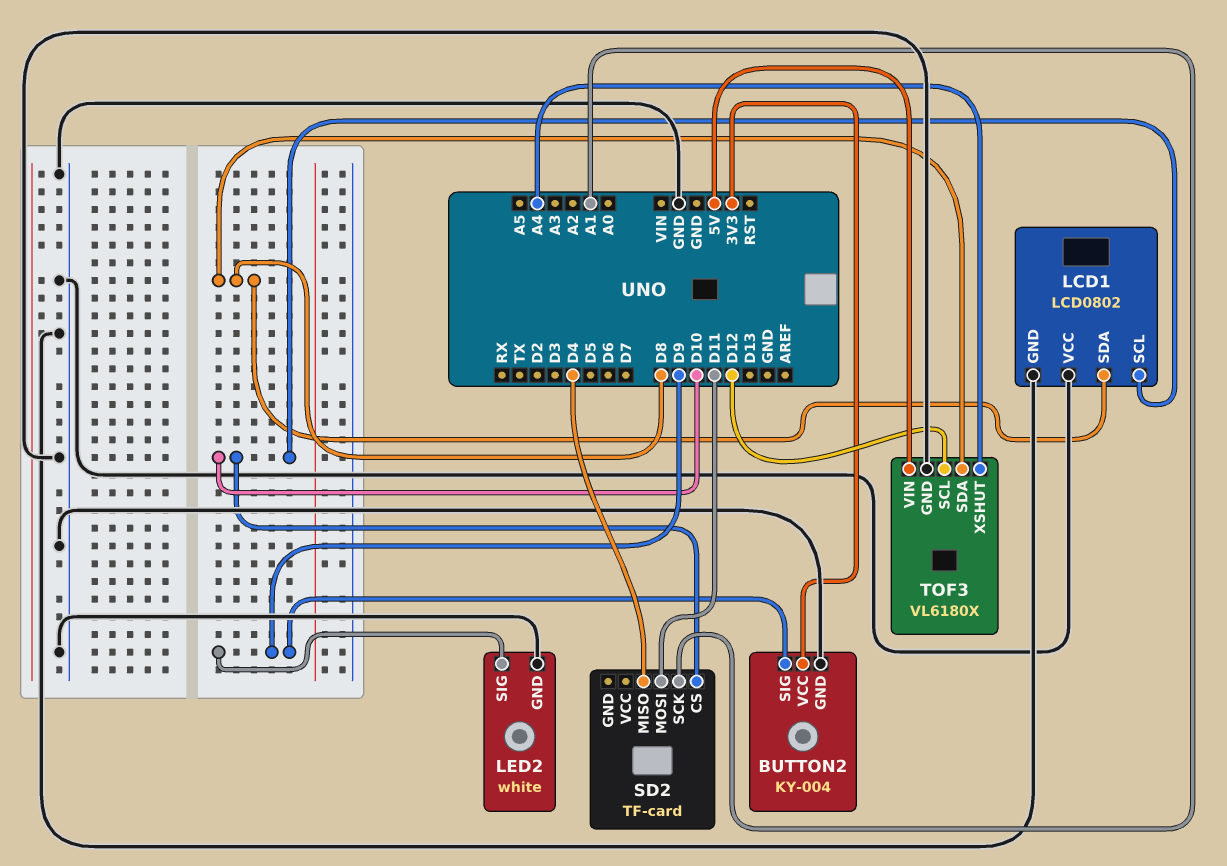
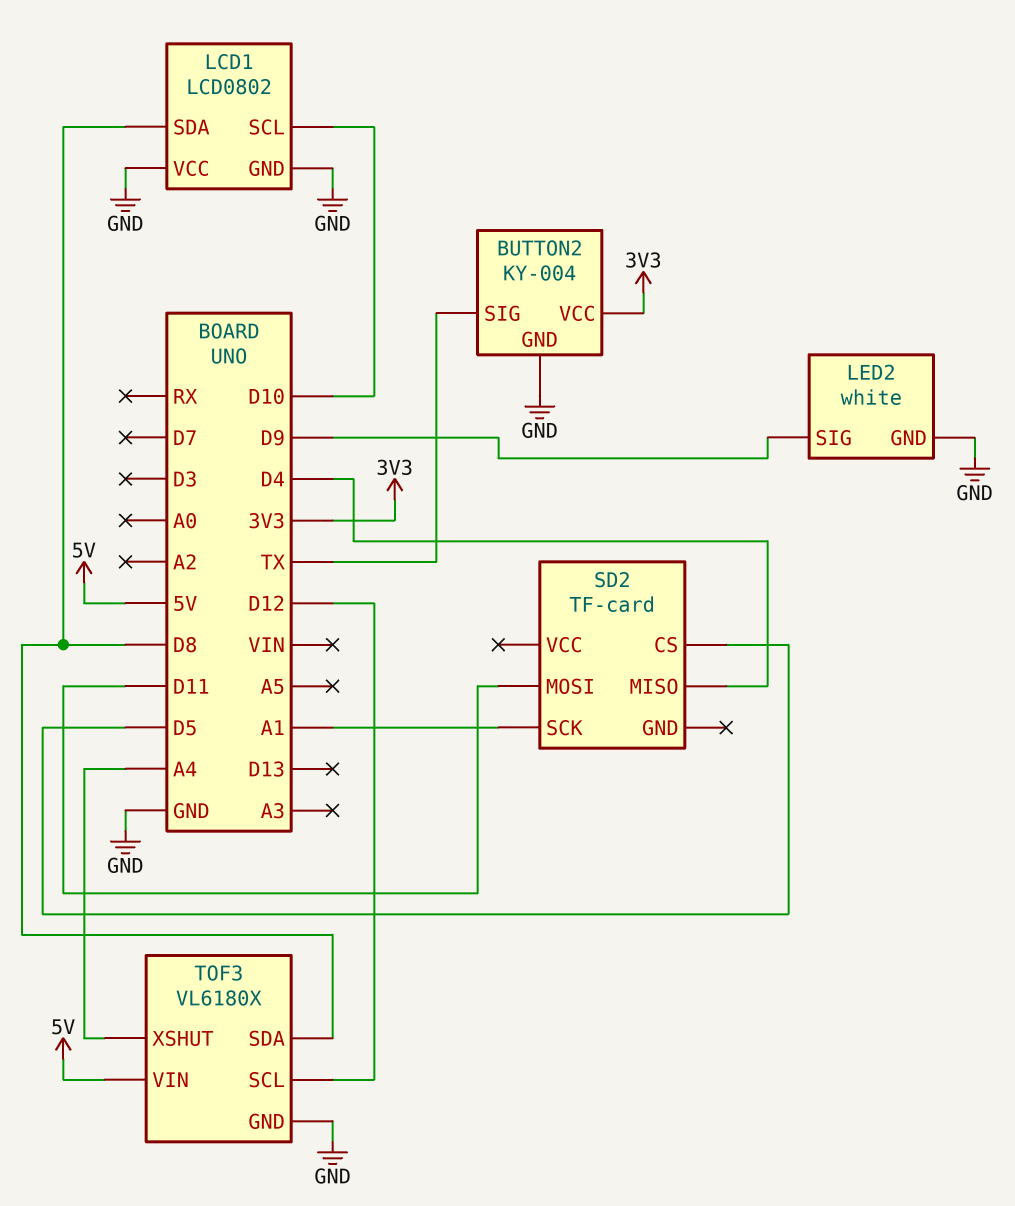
BUTTON2 pin SIG: D9 -> TX
SD2 pin CS: D10 -> D5

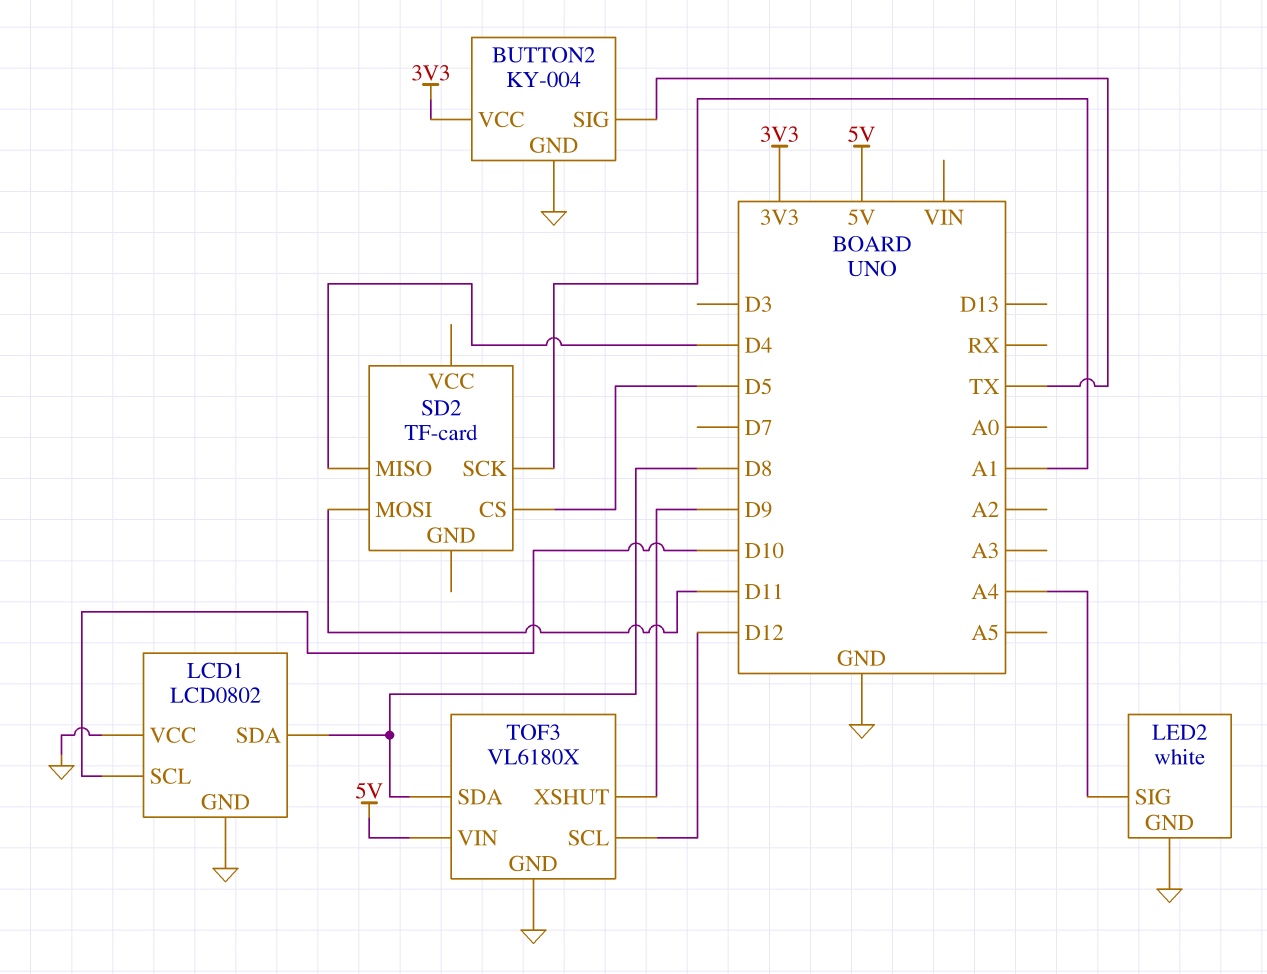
LED2 pin SIG: D9 -> A4
TOF3 pin XSHUT: A4 -> D9

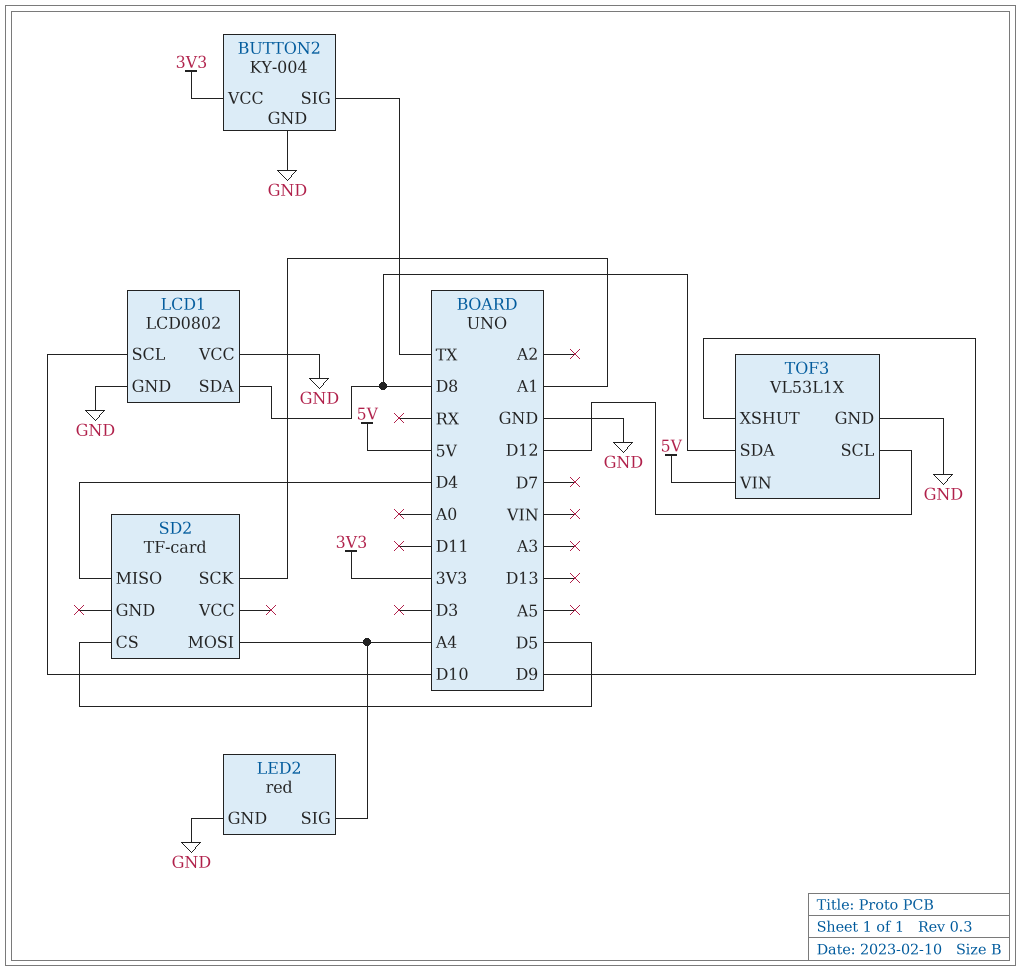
LED2: white -> red
SD2 pin MOSI: D11 -> A4
TOF3: VL6180X -> VL53L1X

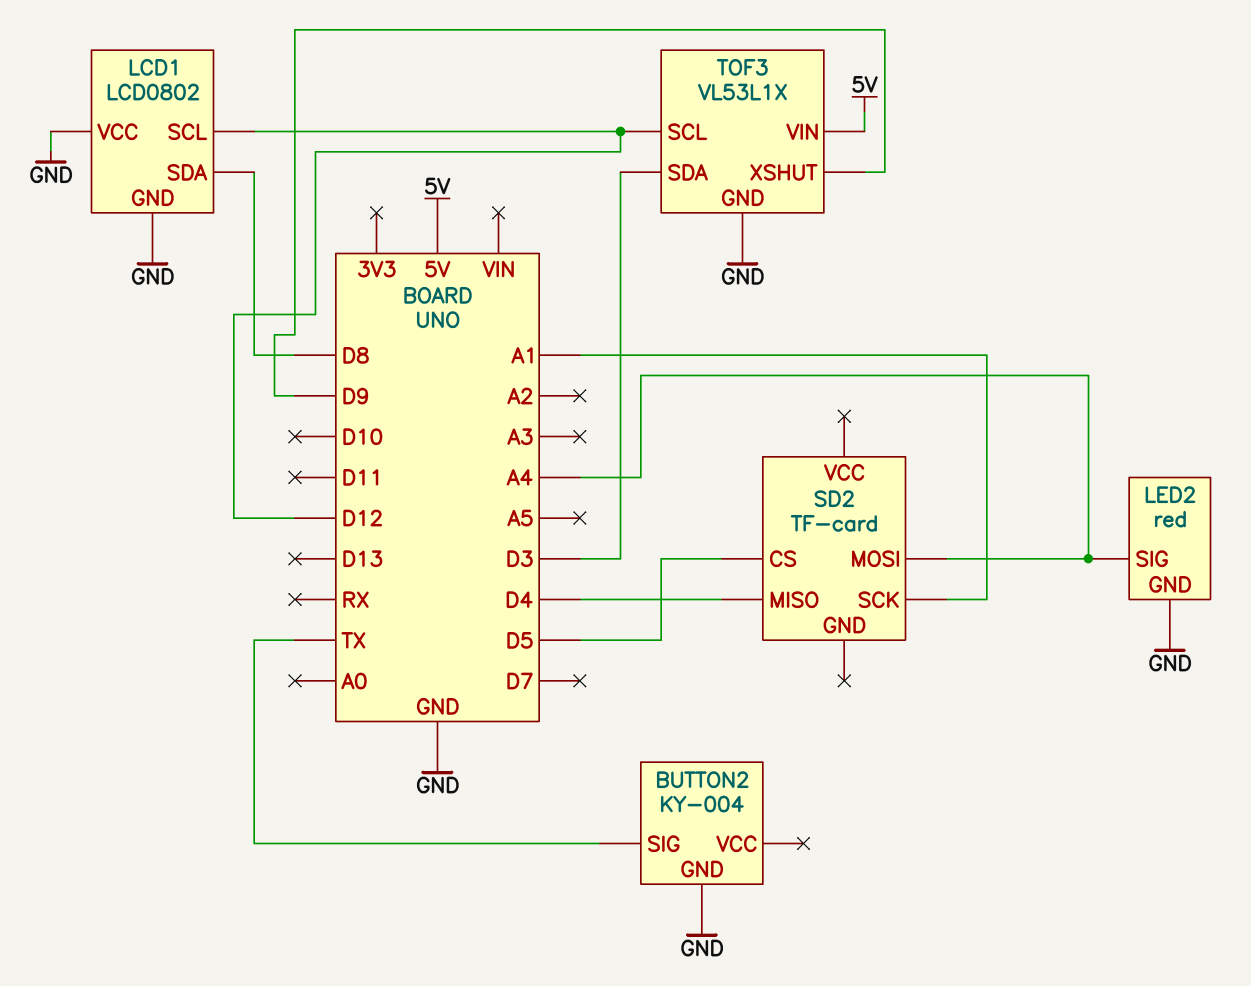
BUTTON2 pin VCC: 3V3 -> none
LCD1 pin SCL: D10 -> D12
TOF3 pin SDA: D8 -> D3

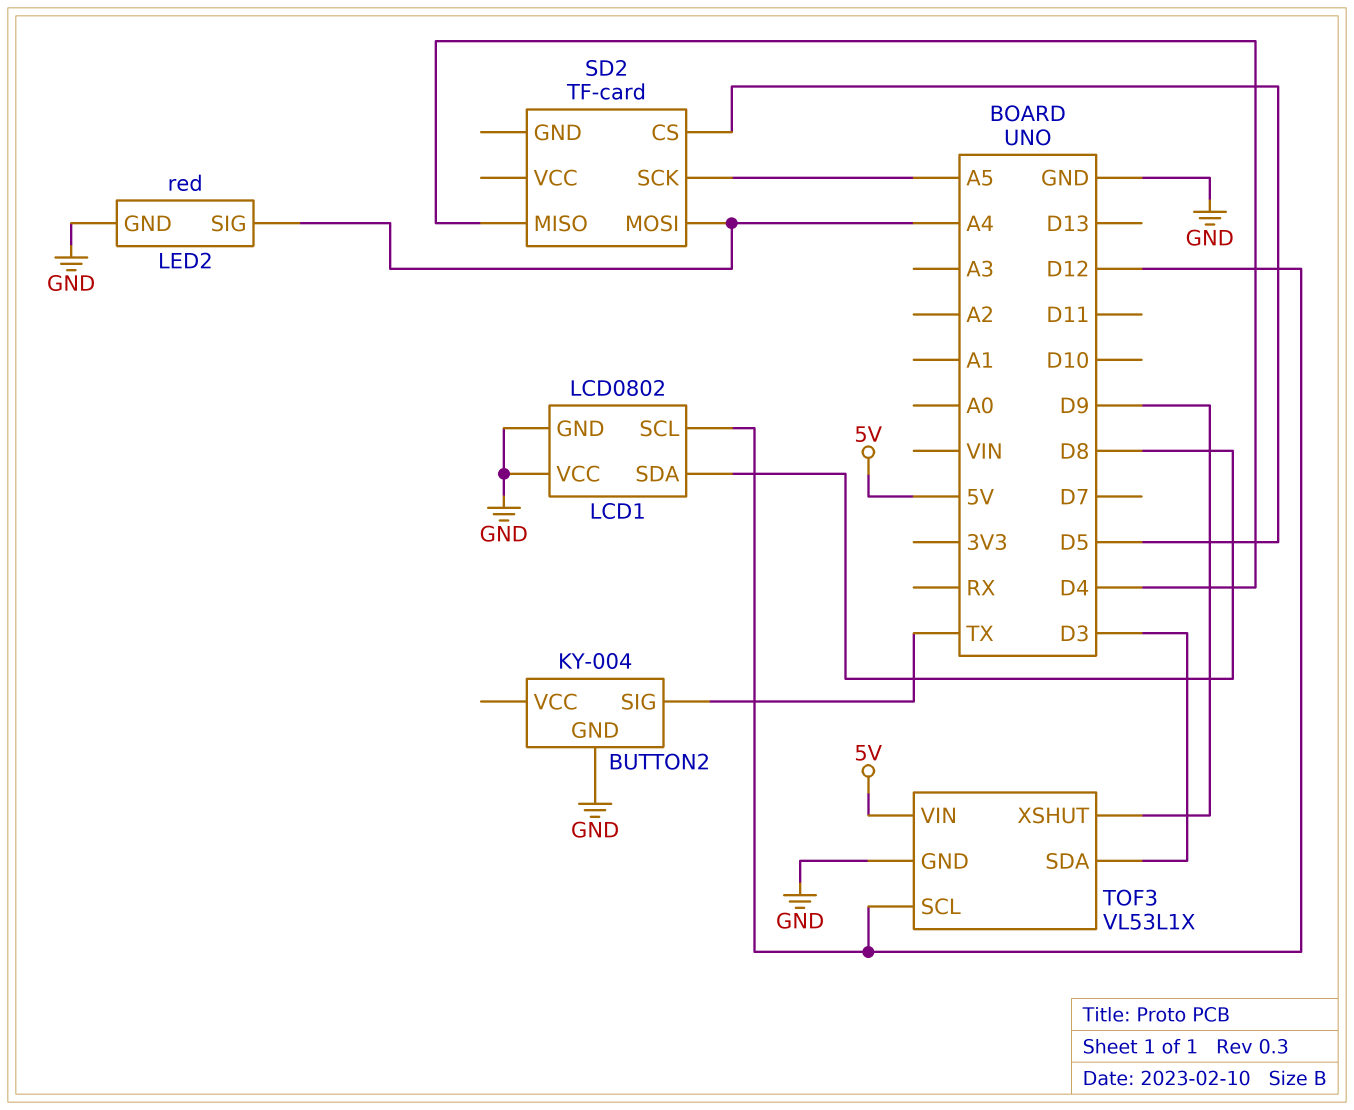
SD2 pin SCK: A1 -> A5

